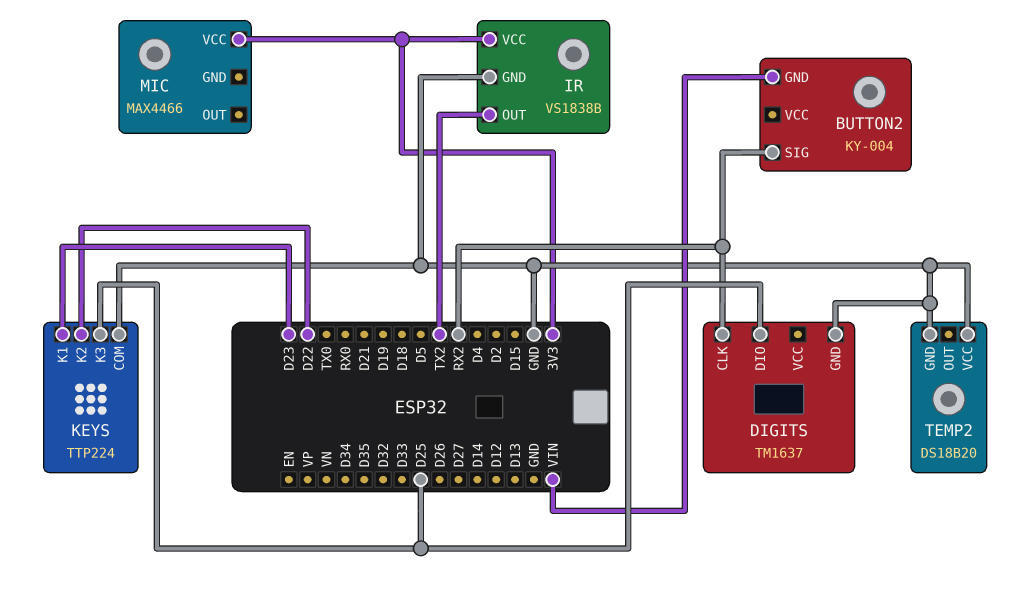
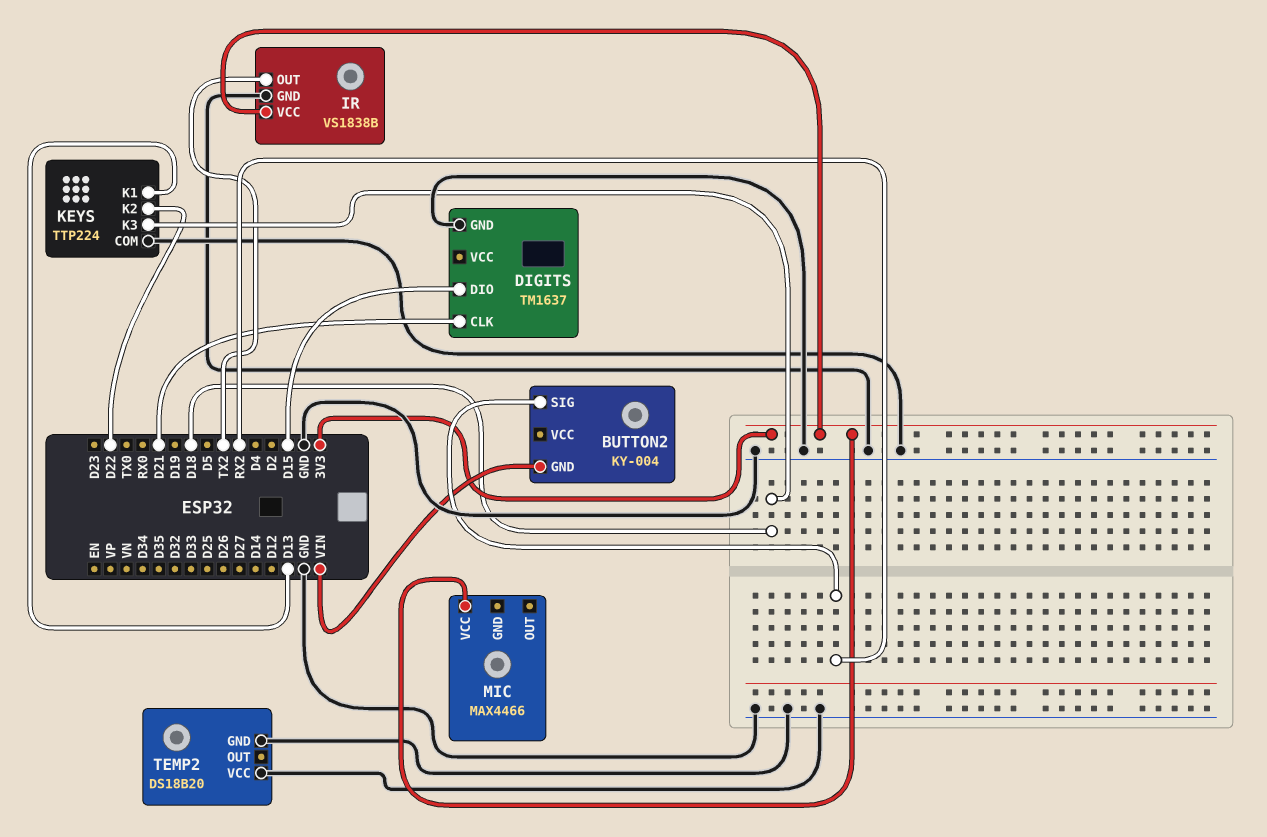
DIGITS pin CLK: RX2 -> D21
DIGITS pin DIO: D25 -> D15
KEYS pin K1: D23 -> D13
KEYS pin K3: D25 -> D18

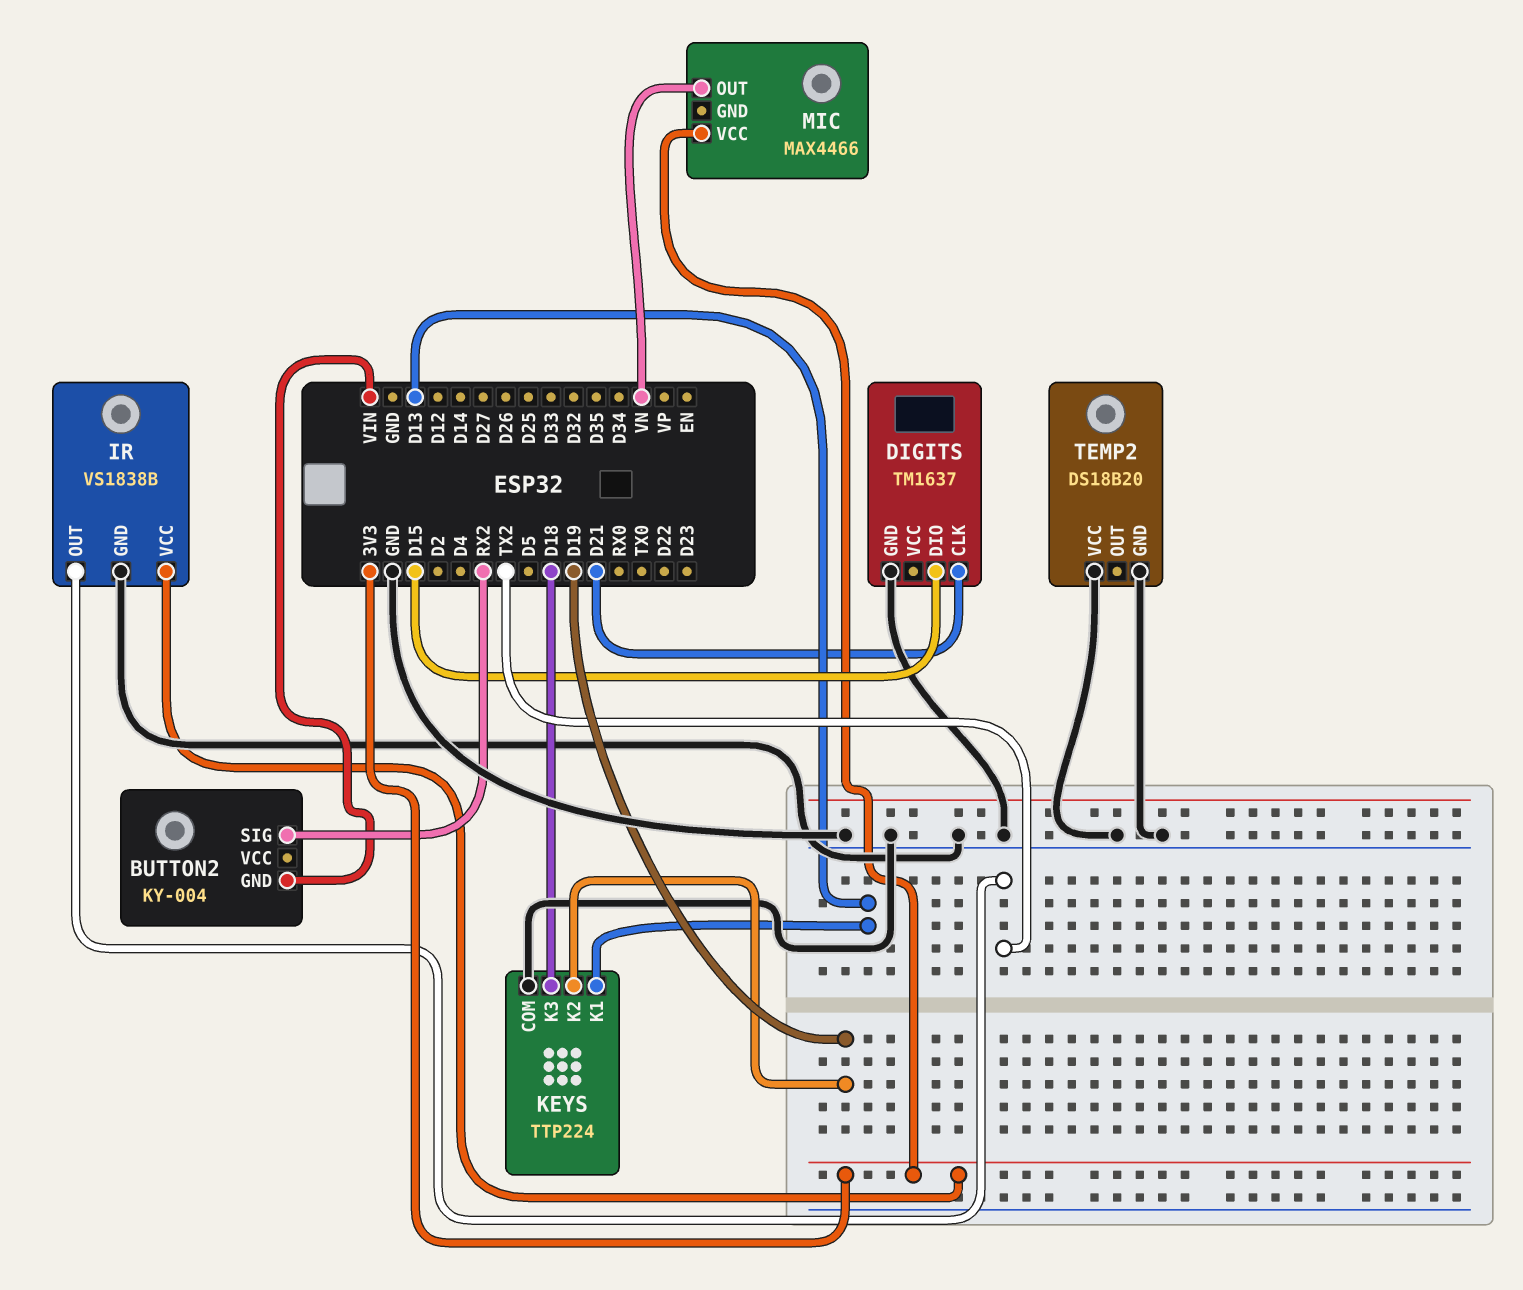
KEYS pin K2: D22 -> D19
MIC pin OUT: none -> VN

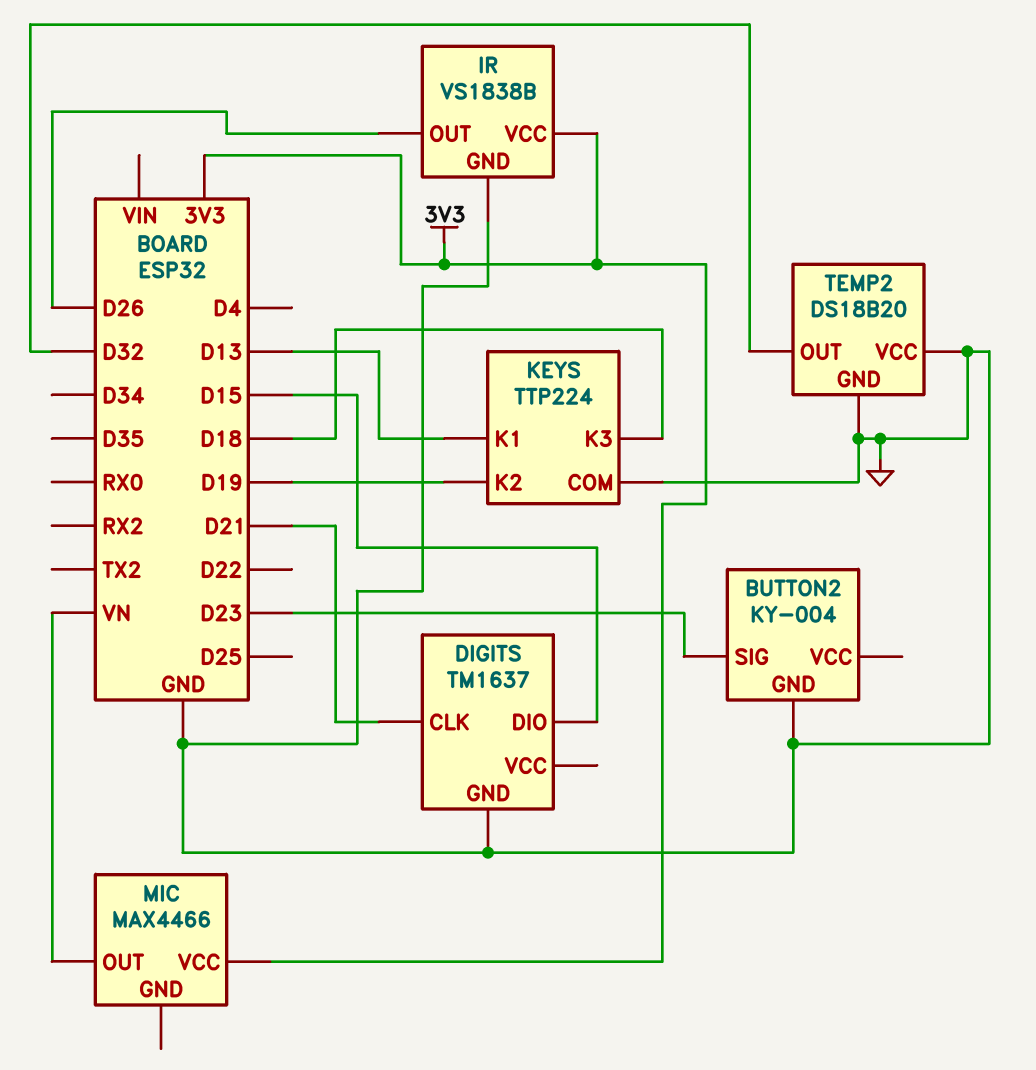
BUTTON2 pin GND: VIN -> GND
BUTTON2 pin SIG: RX2 -> D23
IR pin OUT: TX2 -> D26
TEMP2 pin OUT: none -> D32

